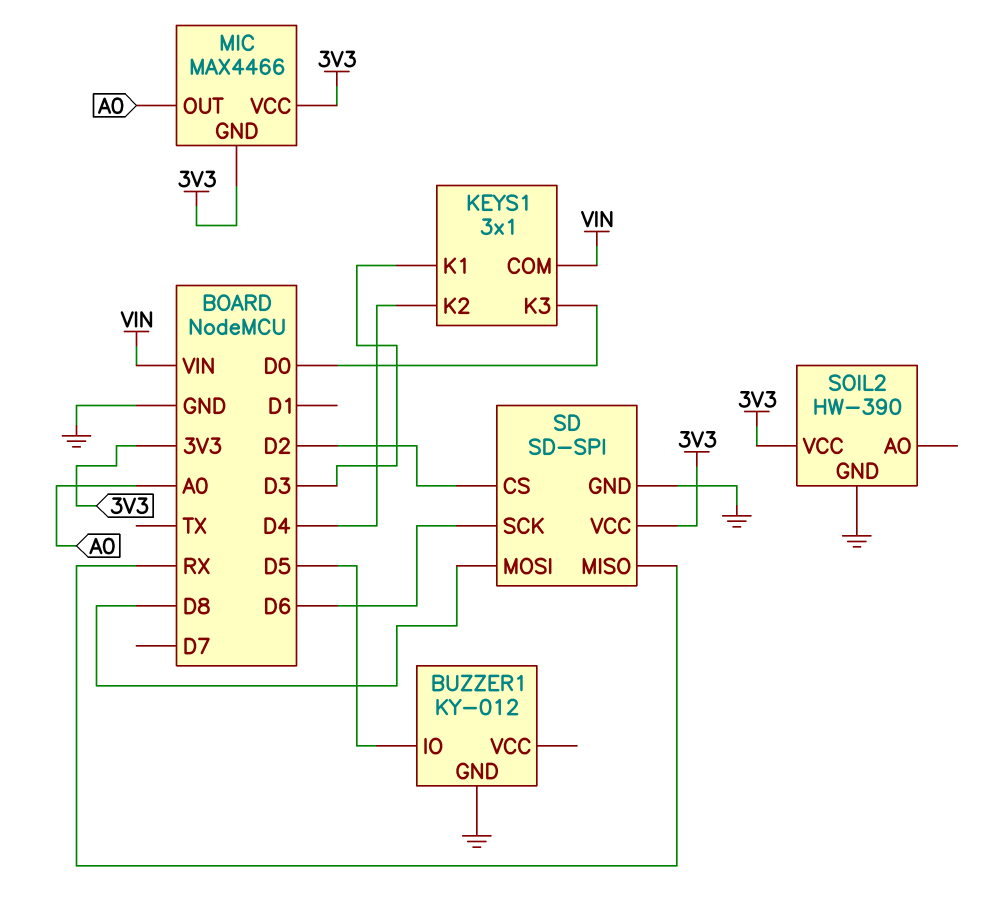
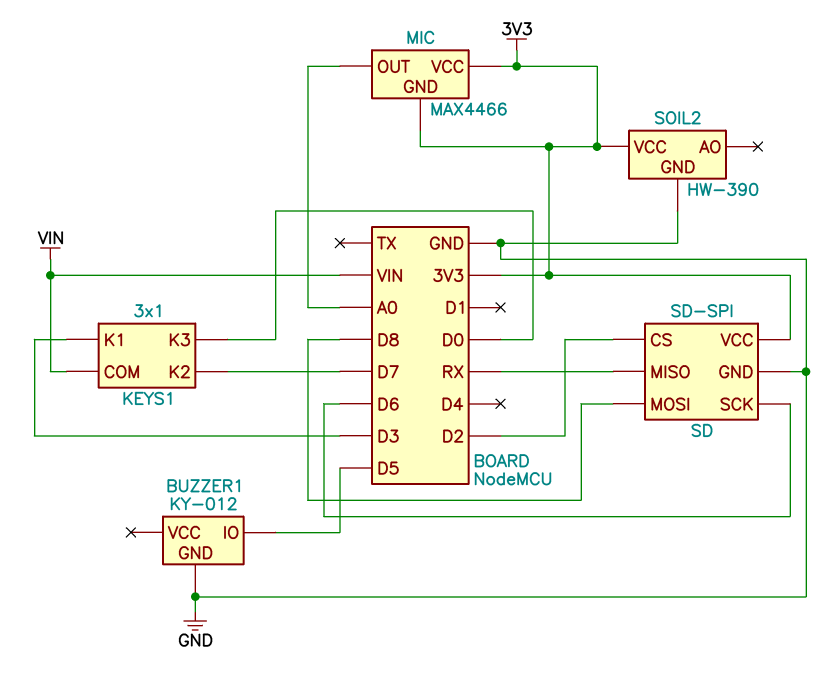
KEYS1 pin K2: D4 -> D7

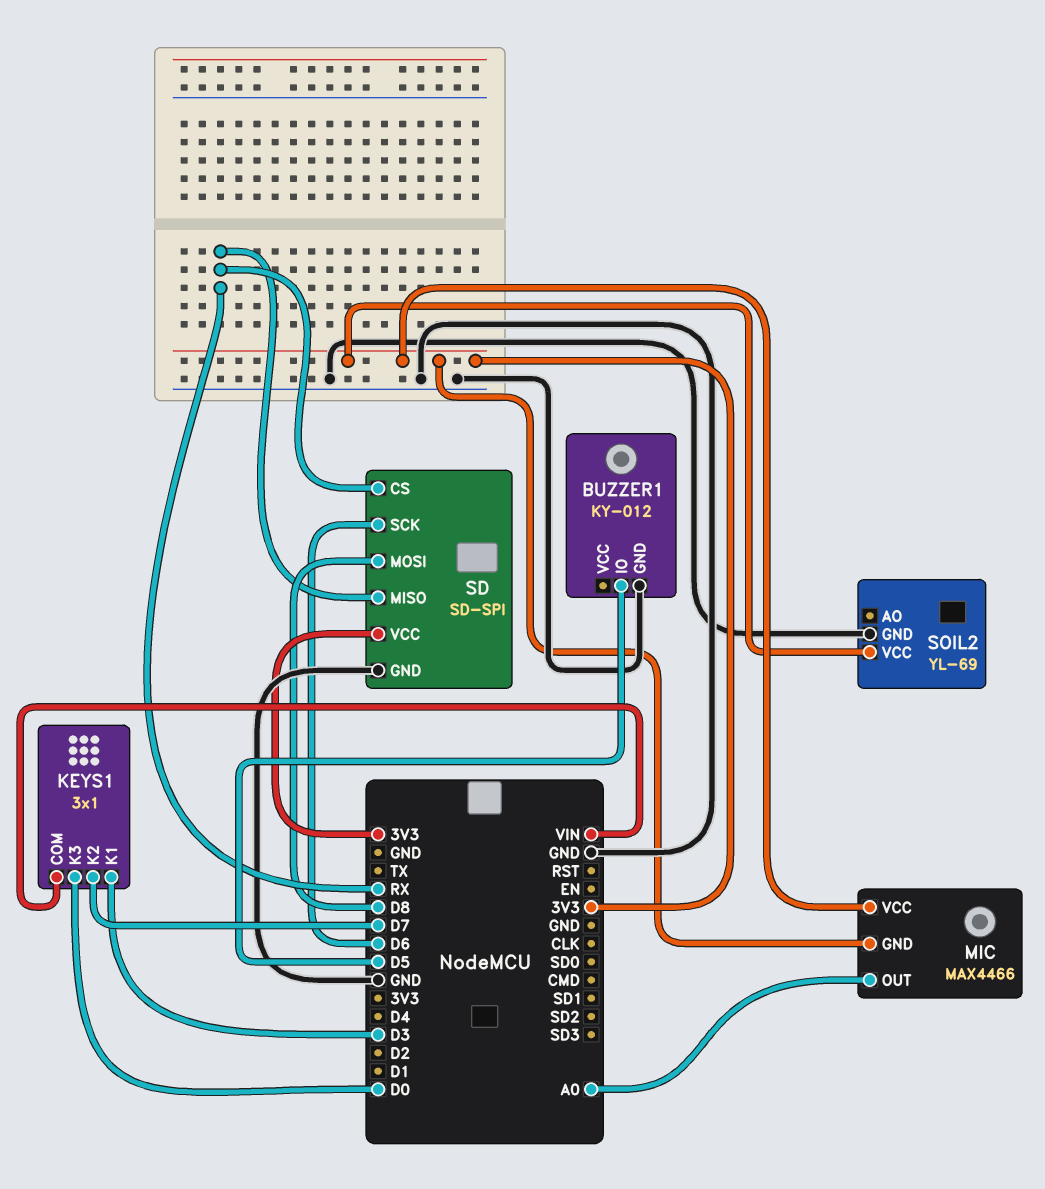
SD pin CS: D2 -> RX
SOIL2: HW-390 -> YL-69

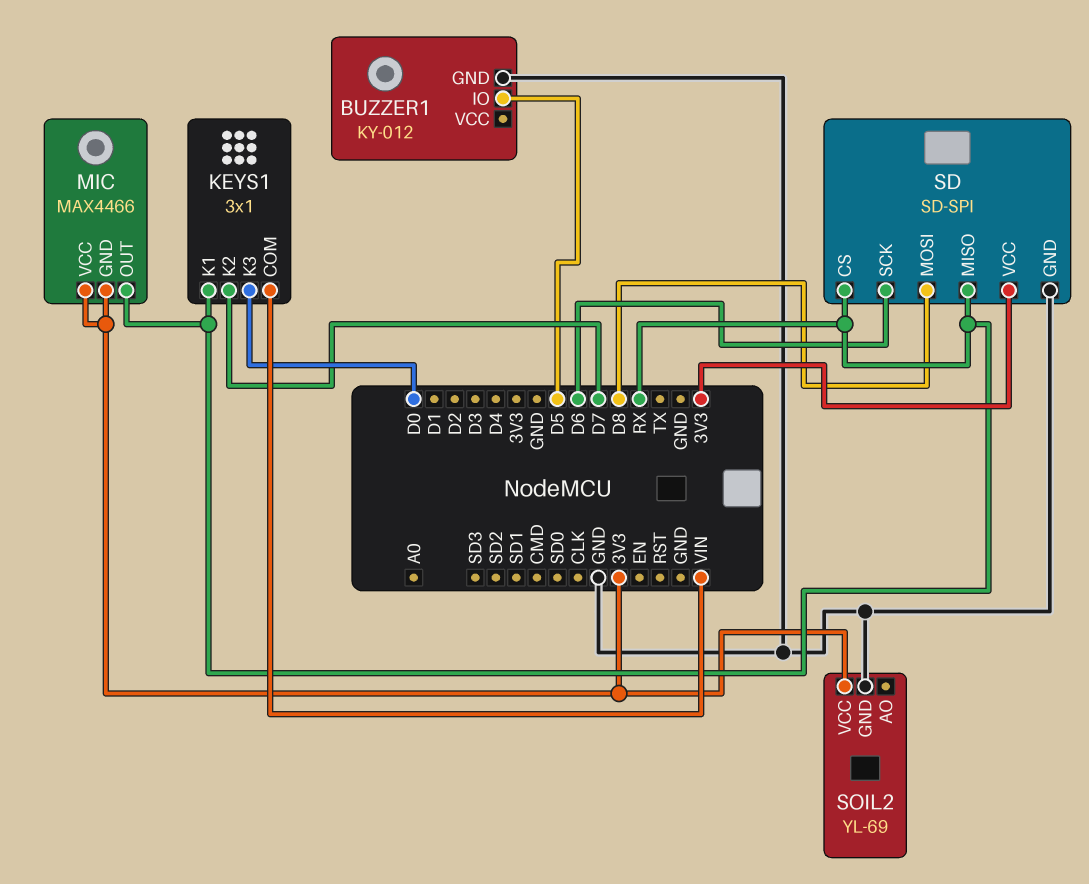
KEYS1 pin K1: D3 -> RX
MIC pin OUT: A0 -> RX

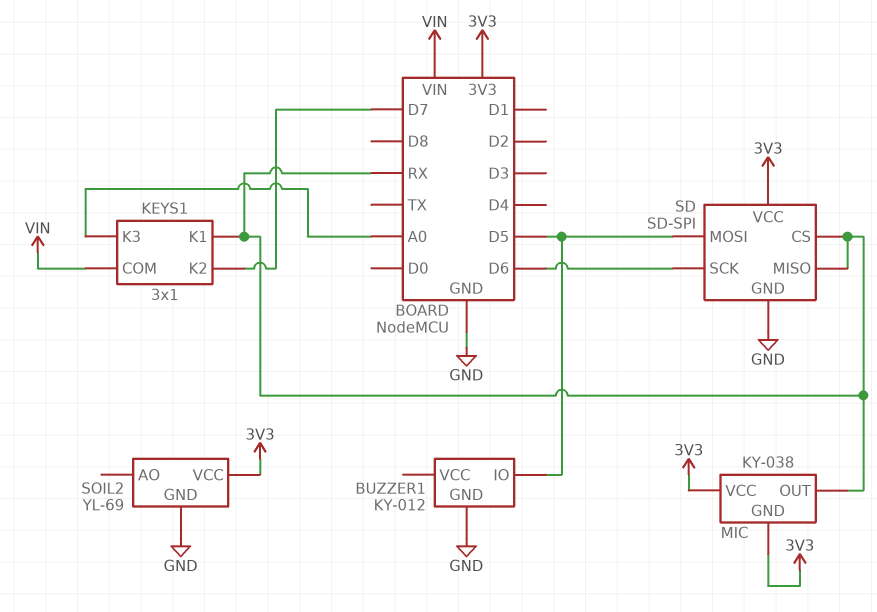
KEYS1 pin K3: D0 -> A0
MIC: MAX4466 -> KY-038
SD pin MOSI: D8 -> D5

